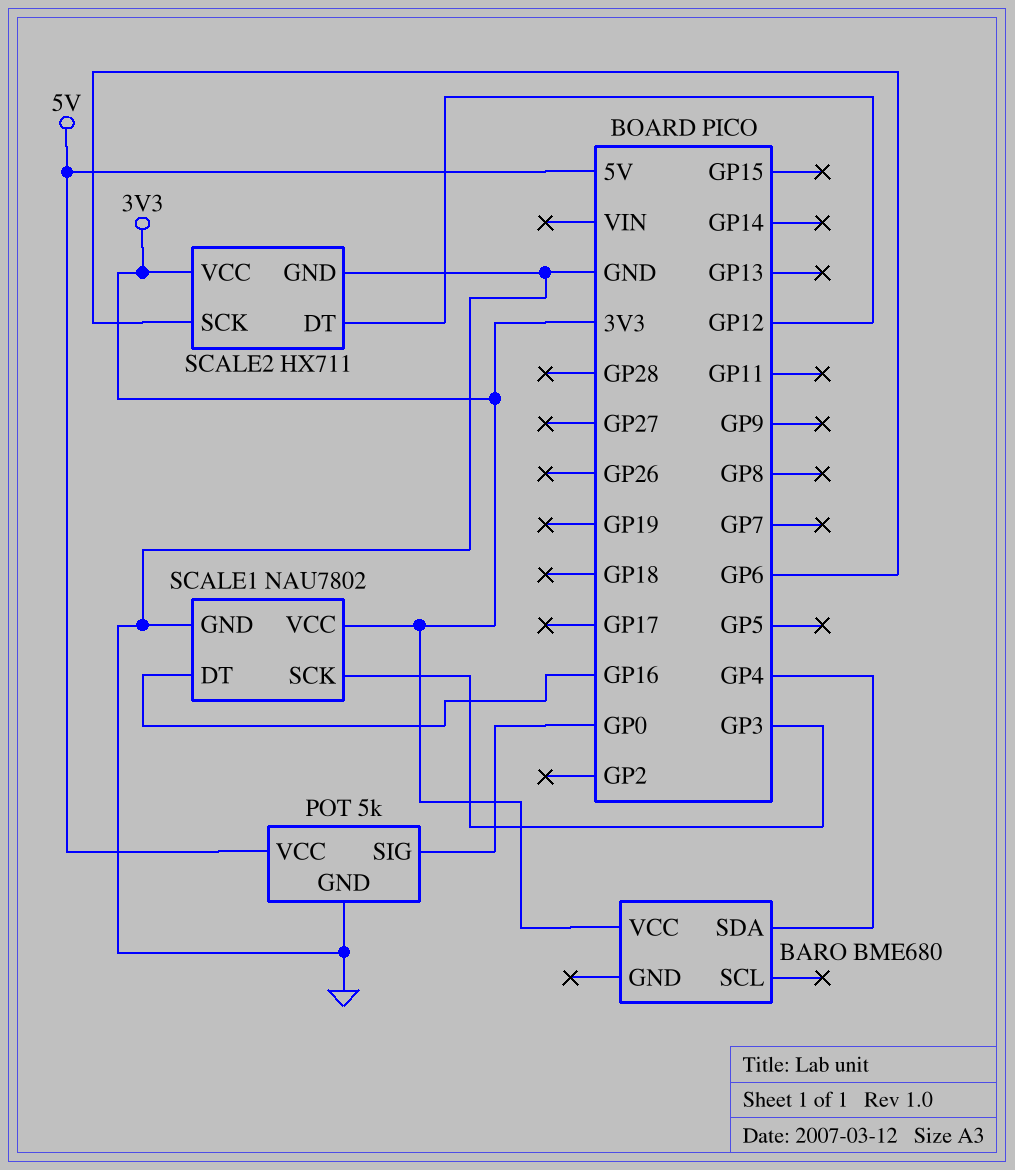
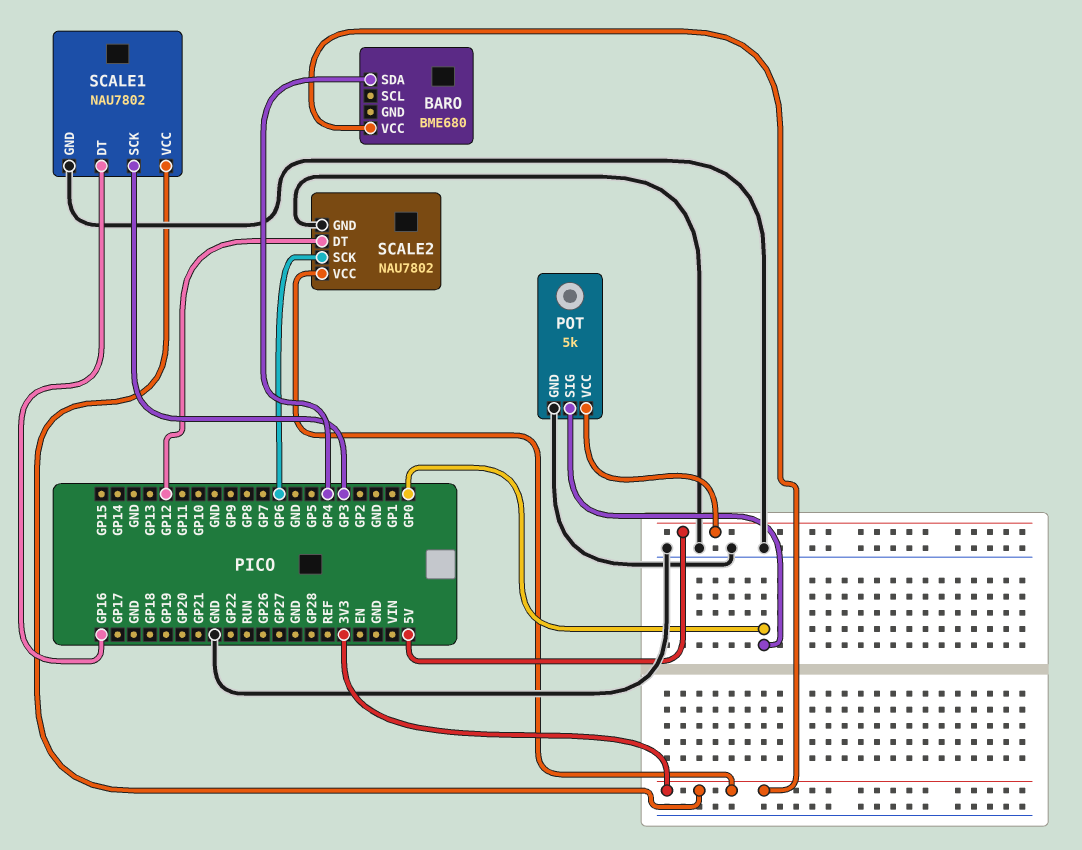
SCALE2: HX711 -> NAU7802

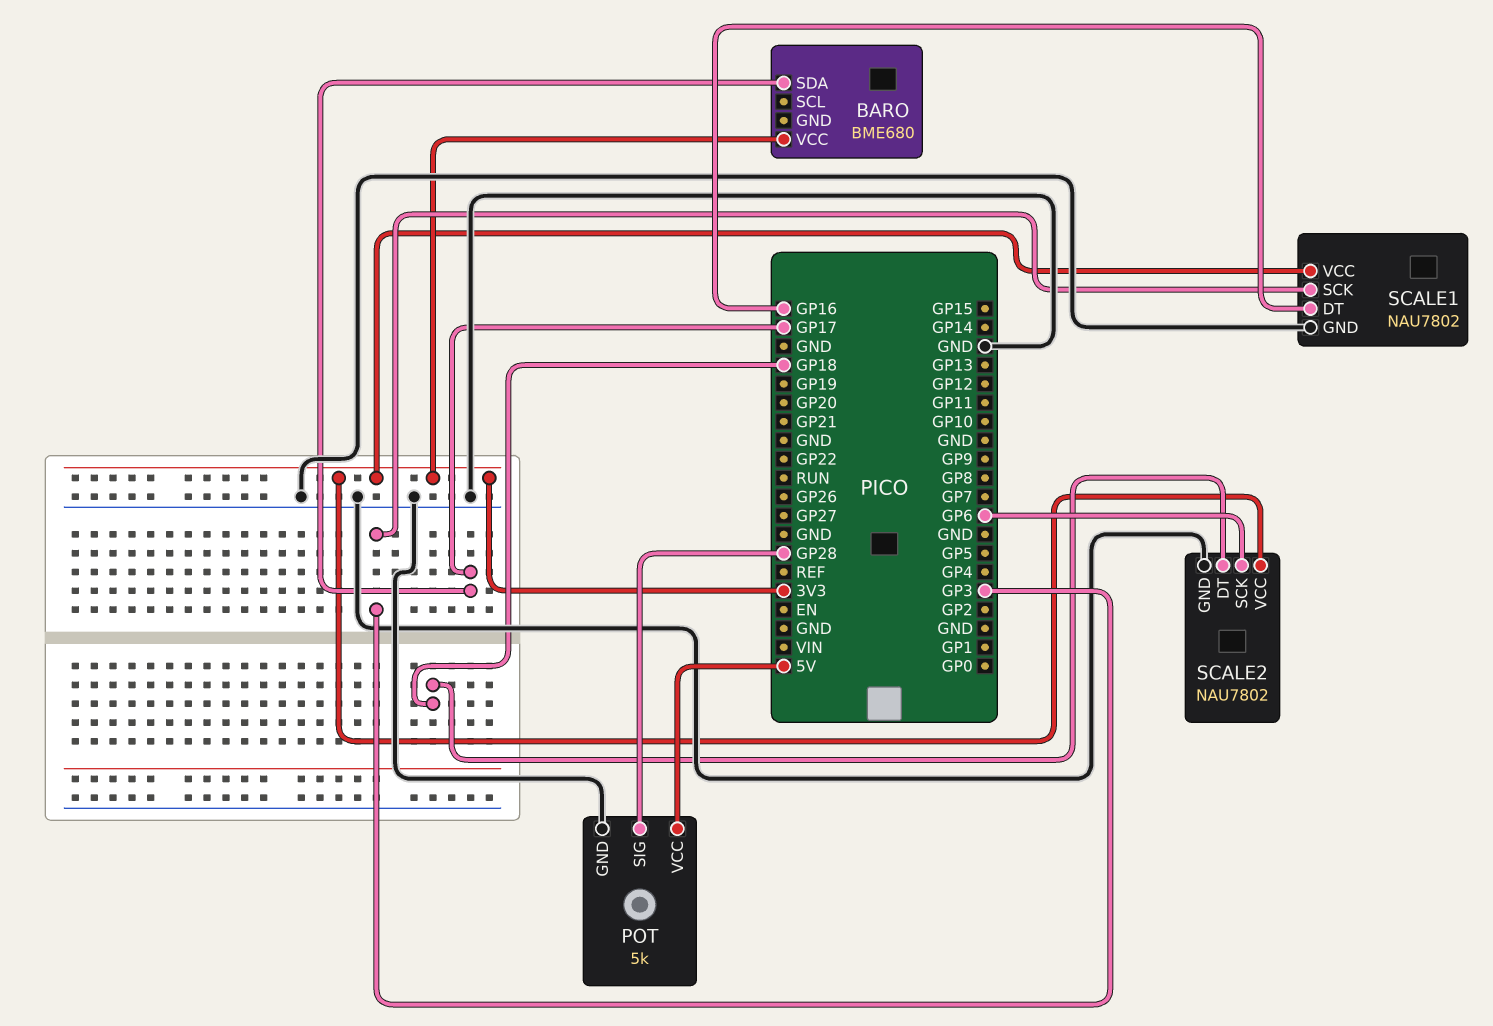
BARO pin SDA: GP4 -> GP17
POT pin SIG: GP0 -> GP28
SCALE2 pin DT: GP12 -> GP18

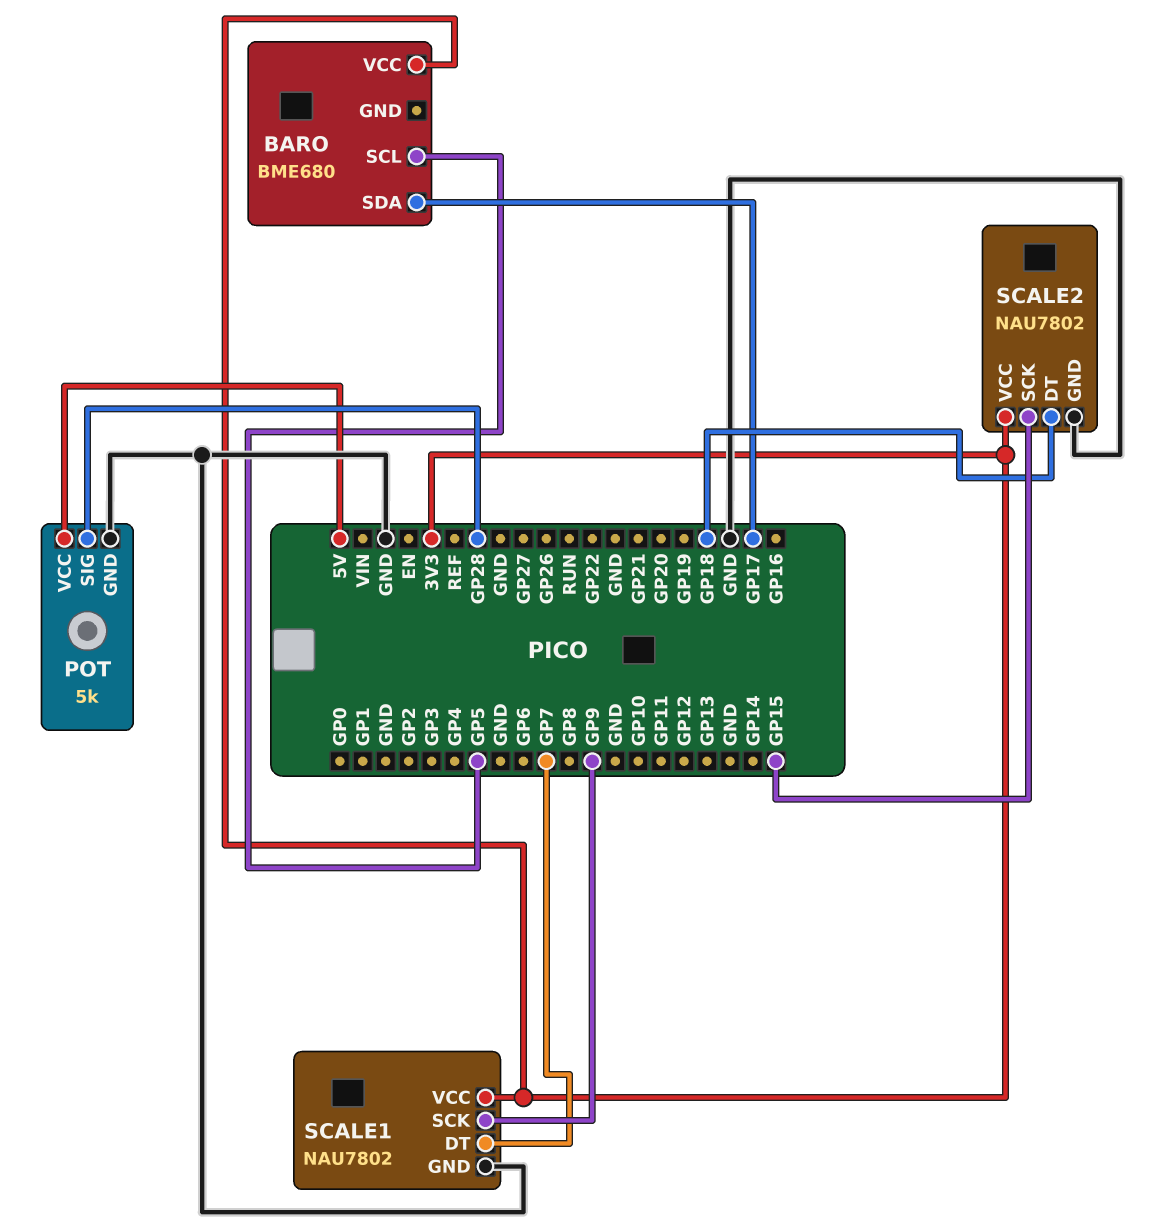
BARO pin SCL: none -> GP5
SCALE1 pin DT: GP16 -> GP7
SCALE1 pin SCK: GP3 -> GP9
SCALE2 pin SCK: GP6 -> GP15

